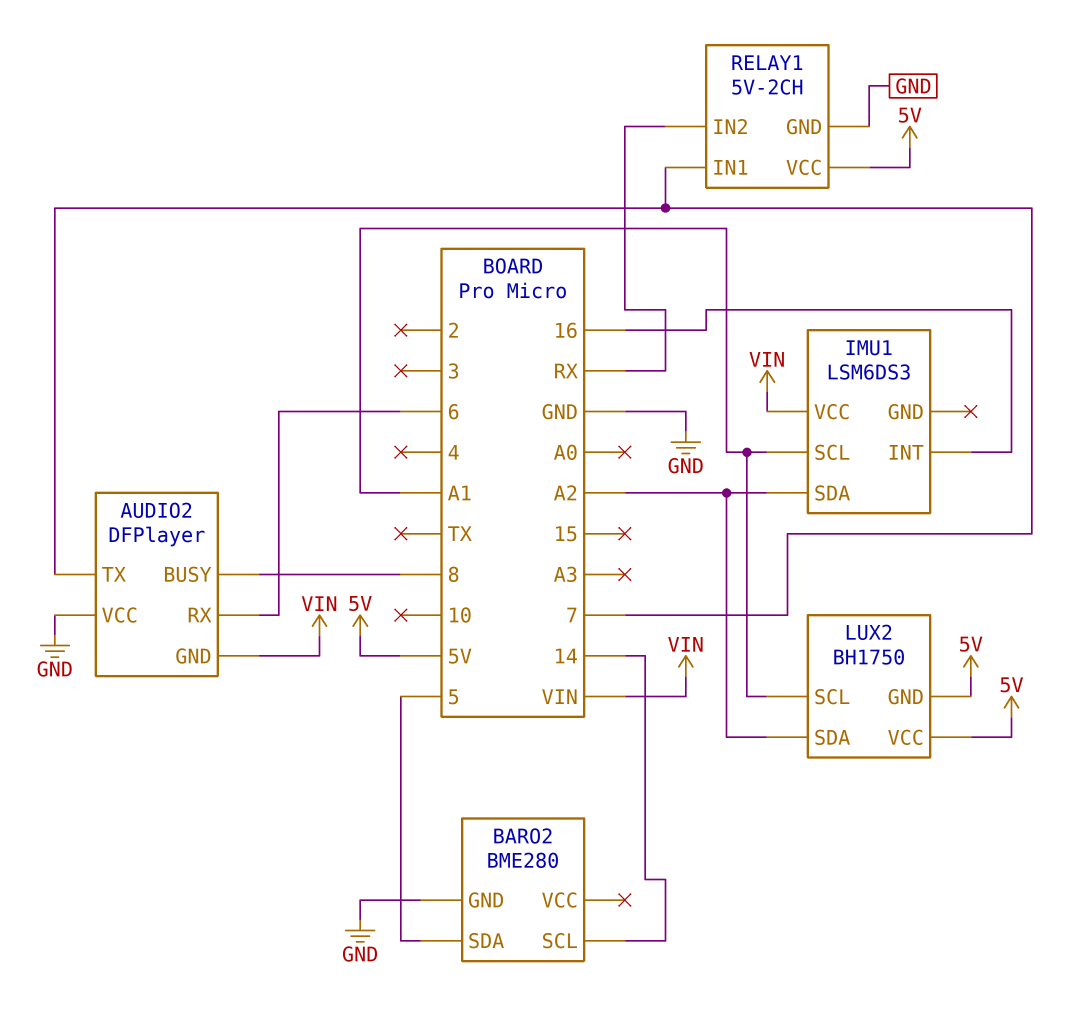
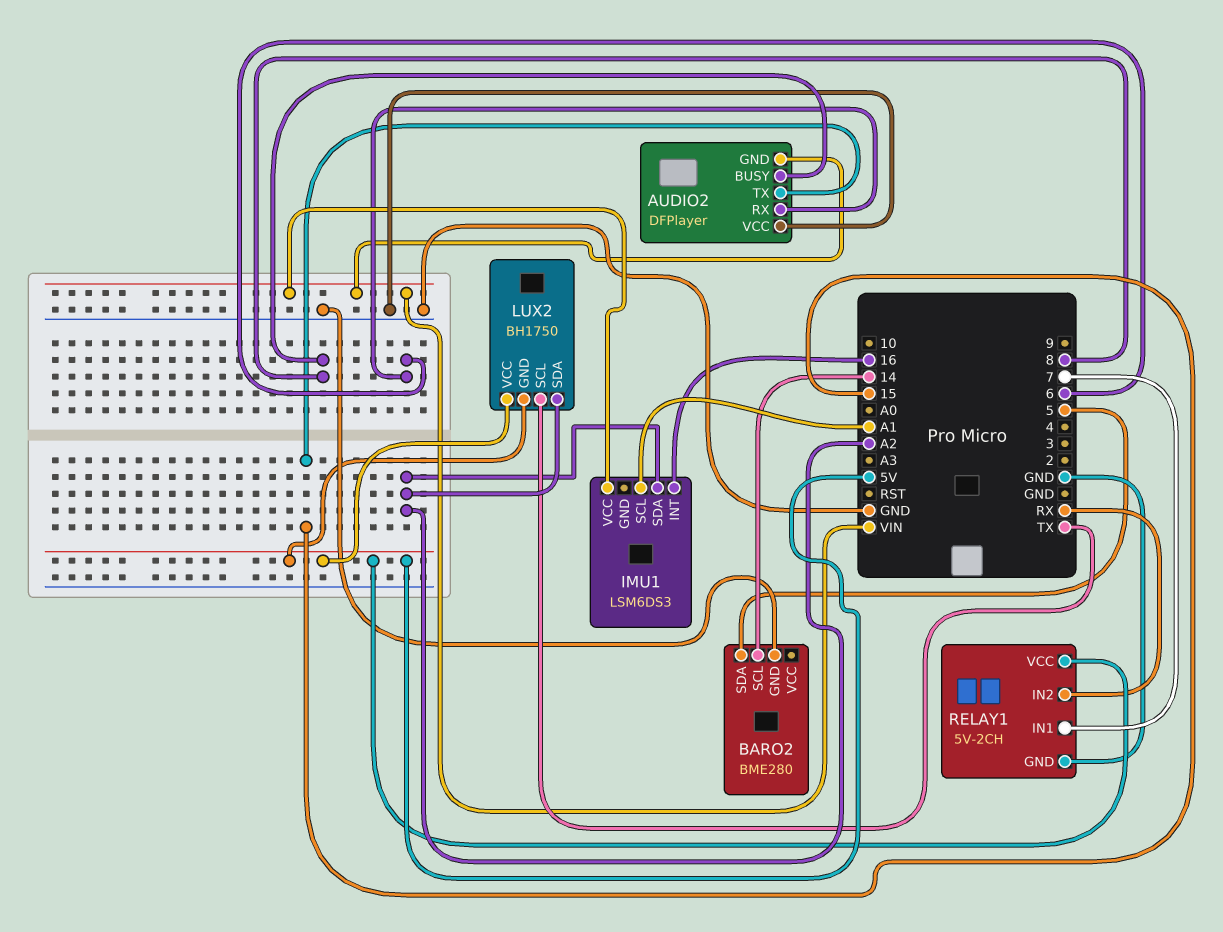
AUDIO2 pin TX: 7 -> 15
LUX2 pin SCL: A1 -> TX

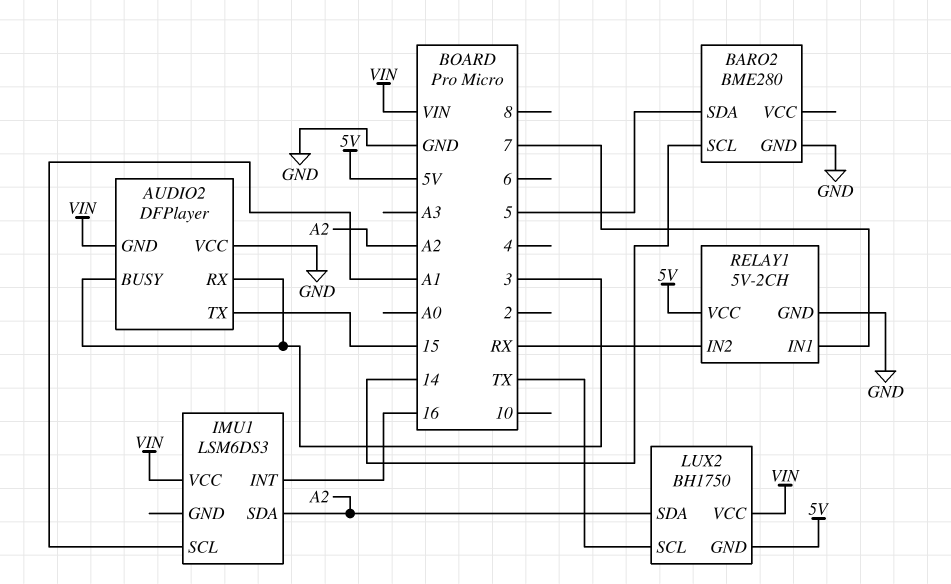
AUDIO2 pin BUSY: 8 -> 3
AUDIO2 pin RX: 6 -> 3
LUX2 pin VCC: 5V -> VIN

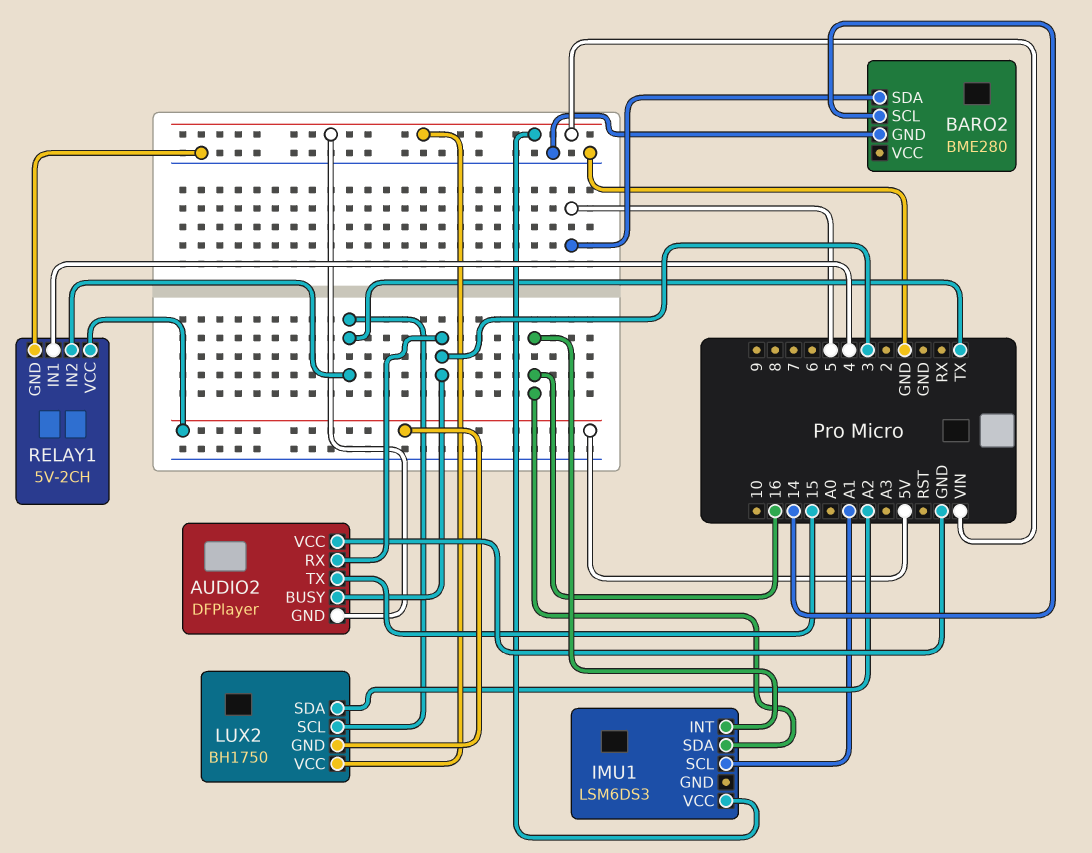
IMU1 pin SDA: A2 -> 16
RELAY1 pin IN1: 7 -> 4
RELAY1 pin IN2: RX -> TX

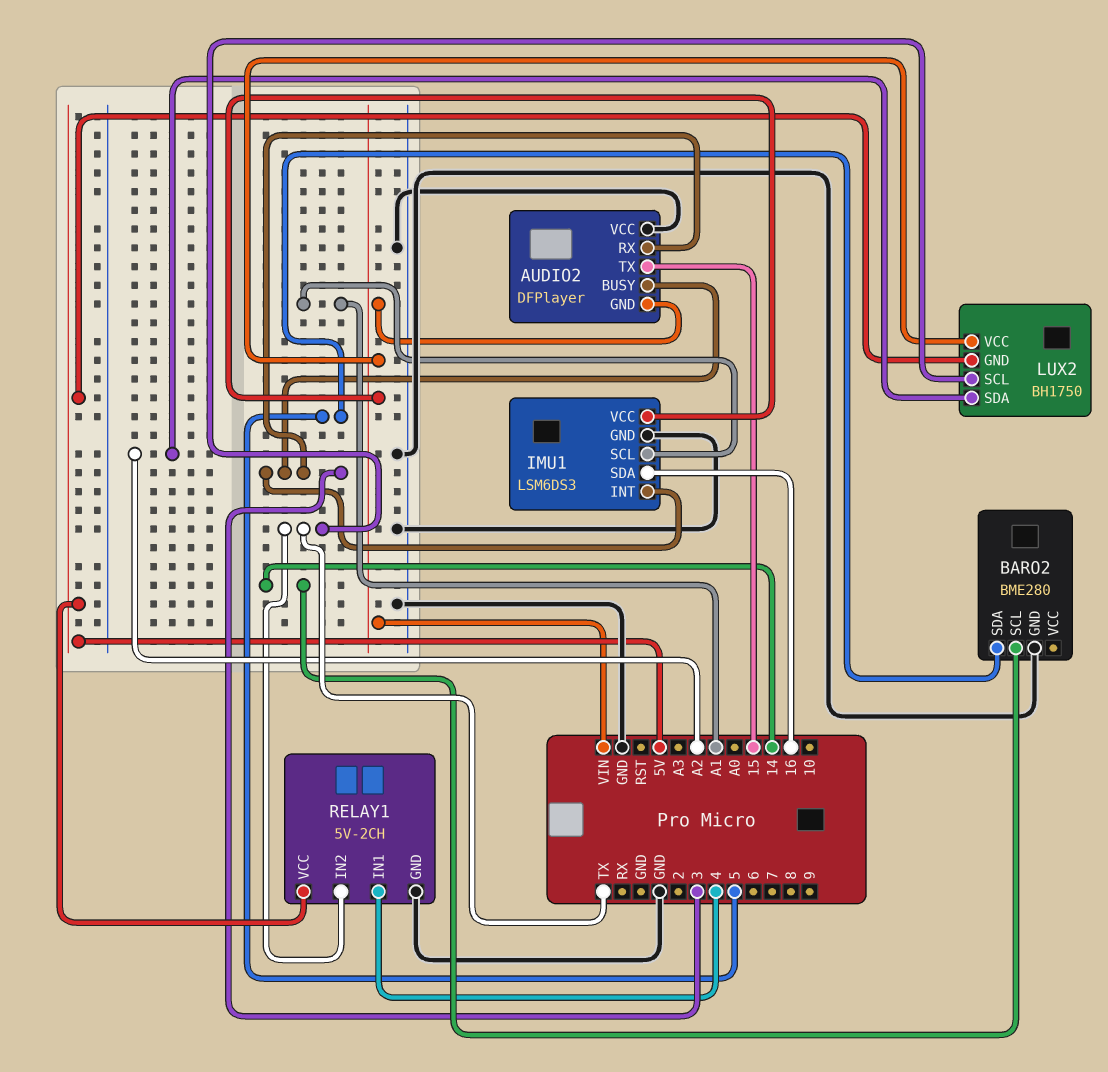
IMU1 pin GND: none -> GND
IMU1 pin INT: 16 -> 3

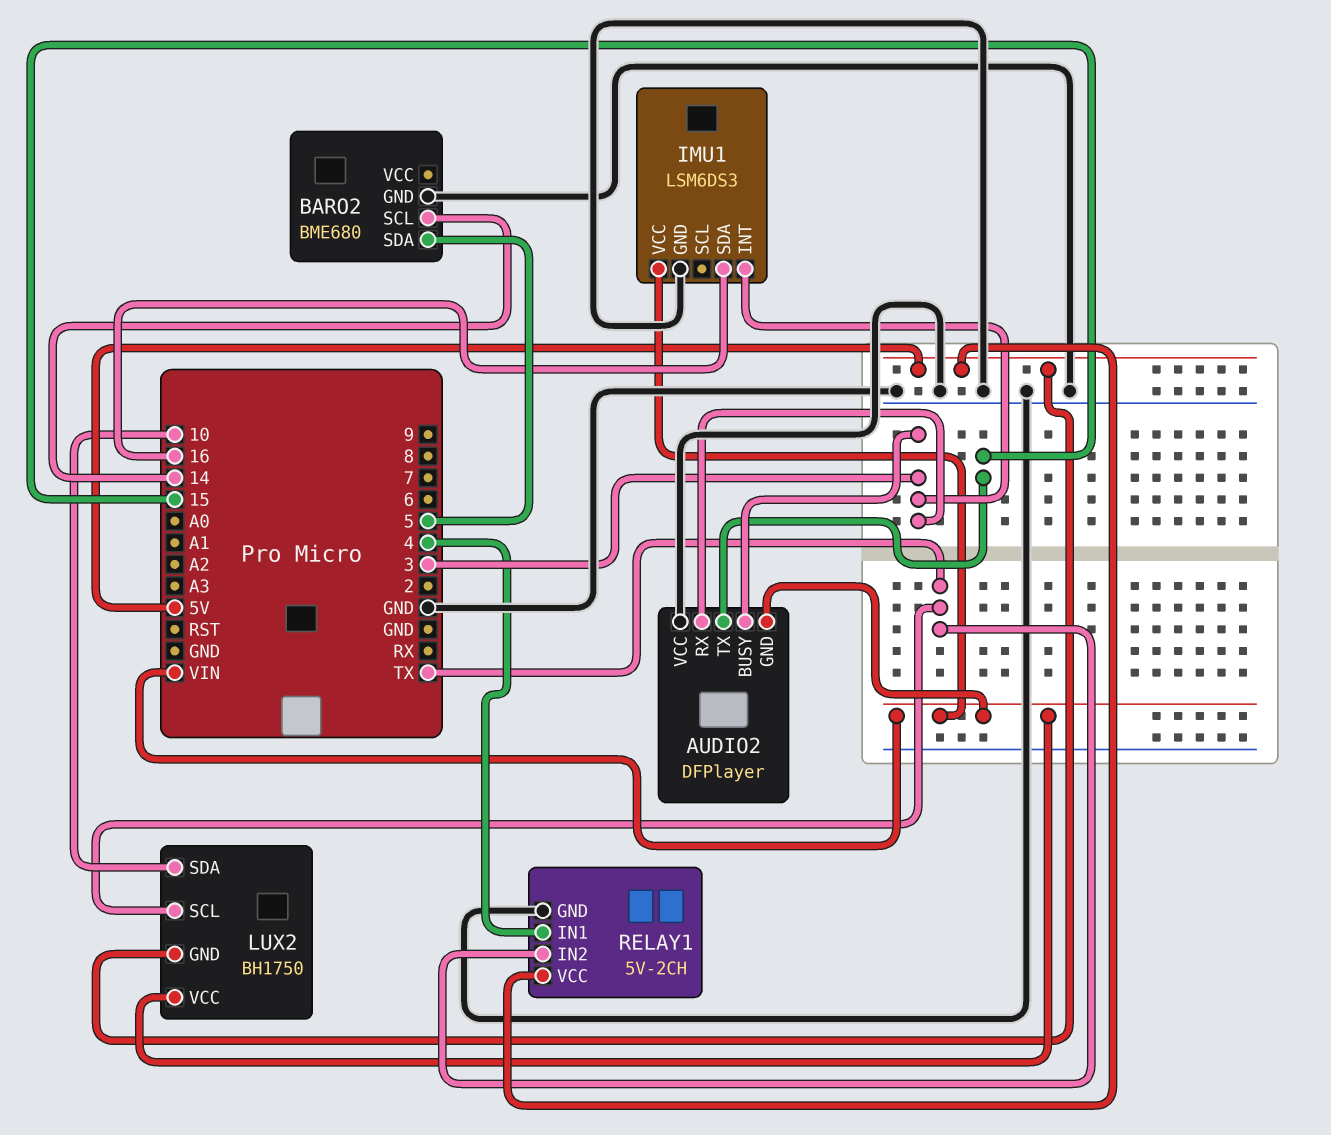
BARO2: BME280 -> BME680
IMU1 pin SCL: A1 -> none
LUX2 pin SDA: A2 -> 10

